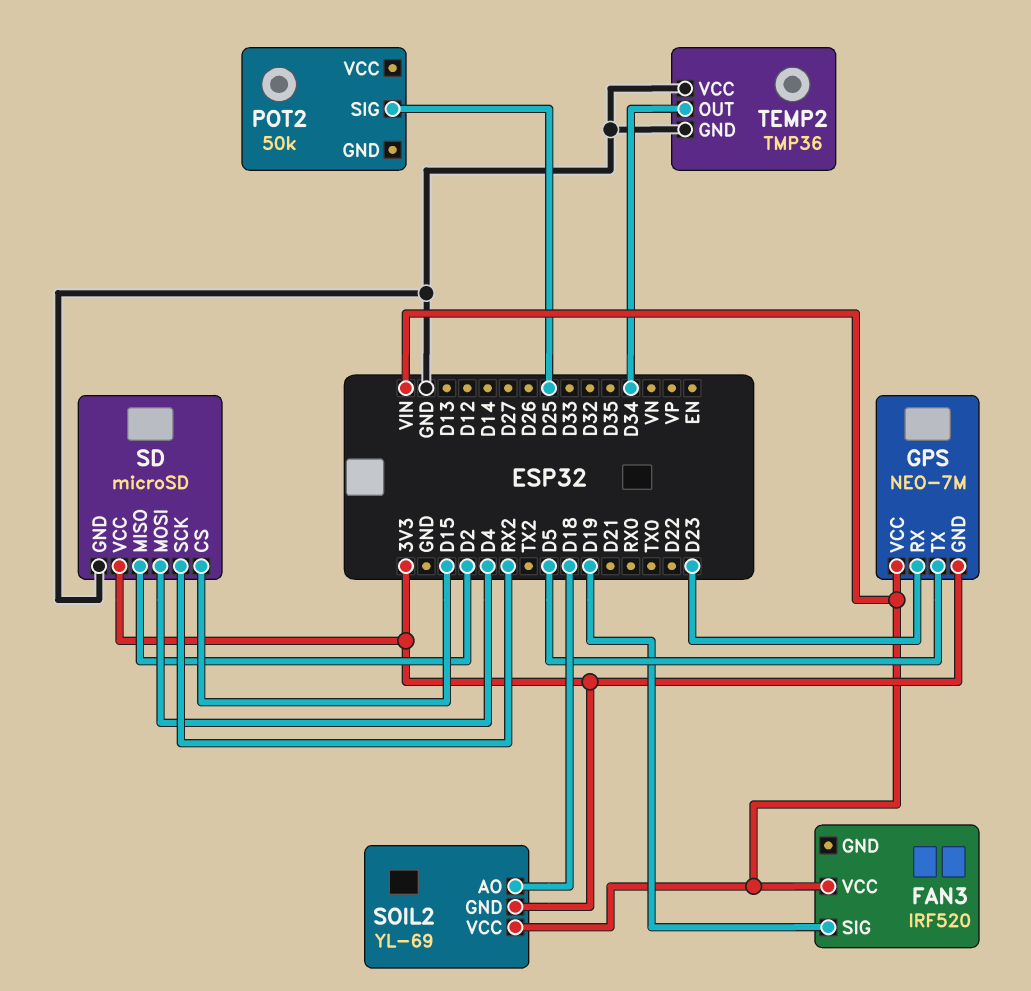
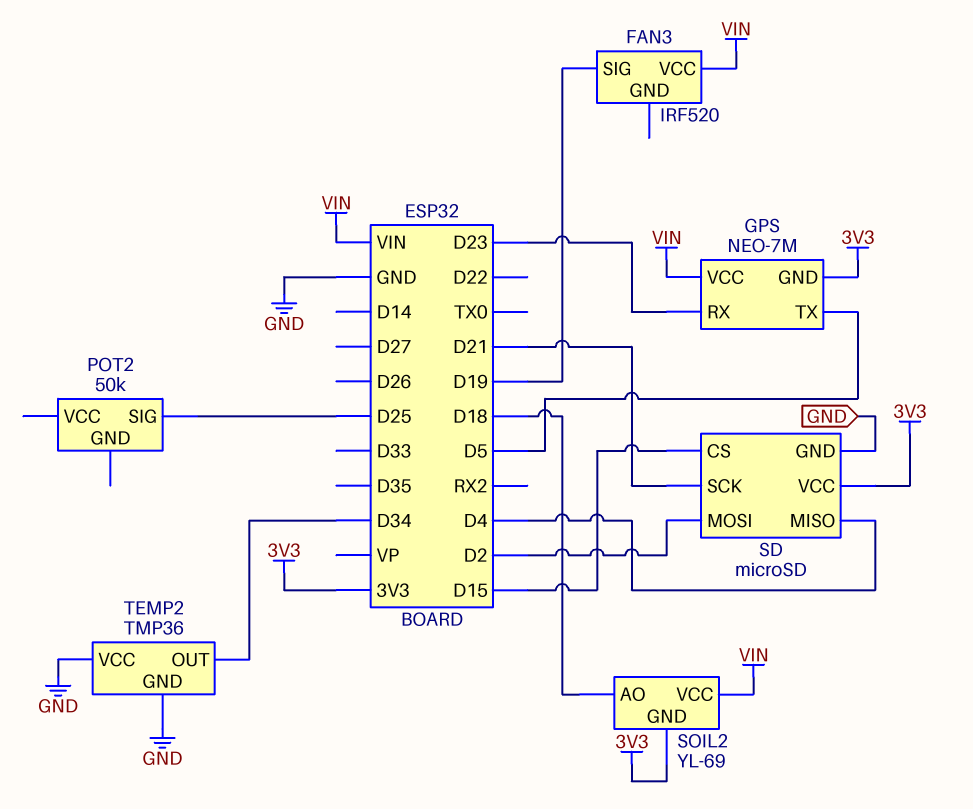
SD pin MISO: D2 -> D4
SD pin MOSI: D4 -> D2
SD pin SCK: RX2 -> D21

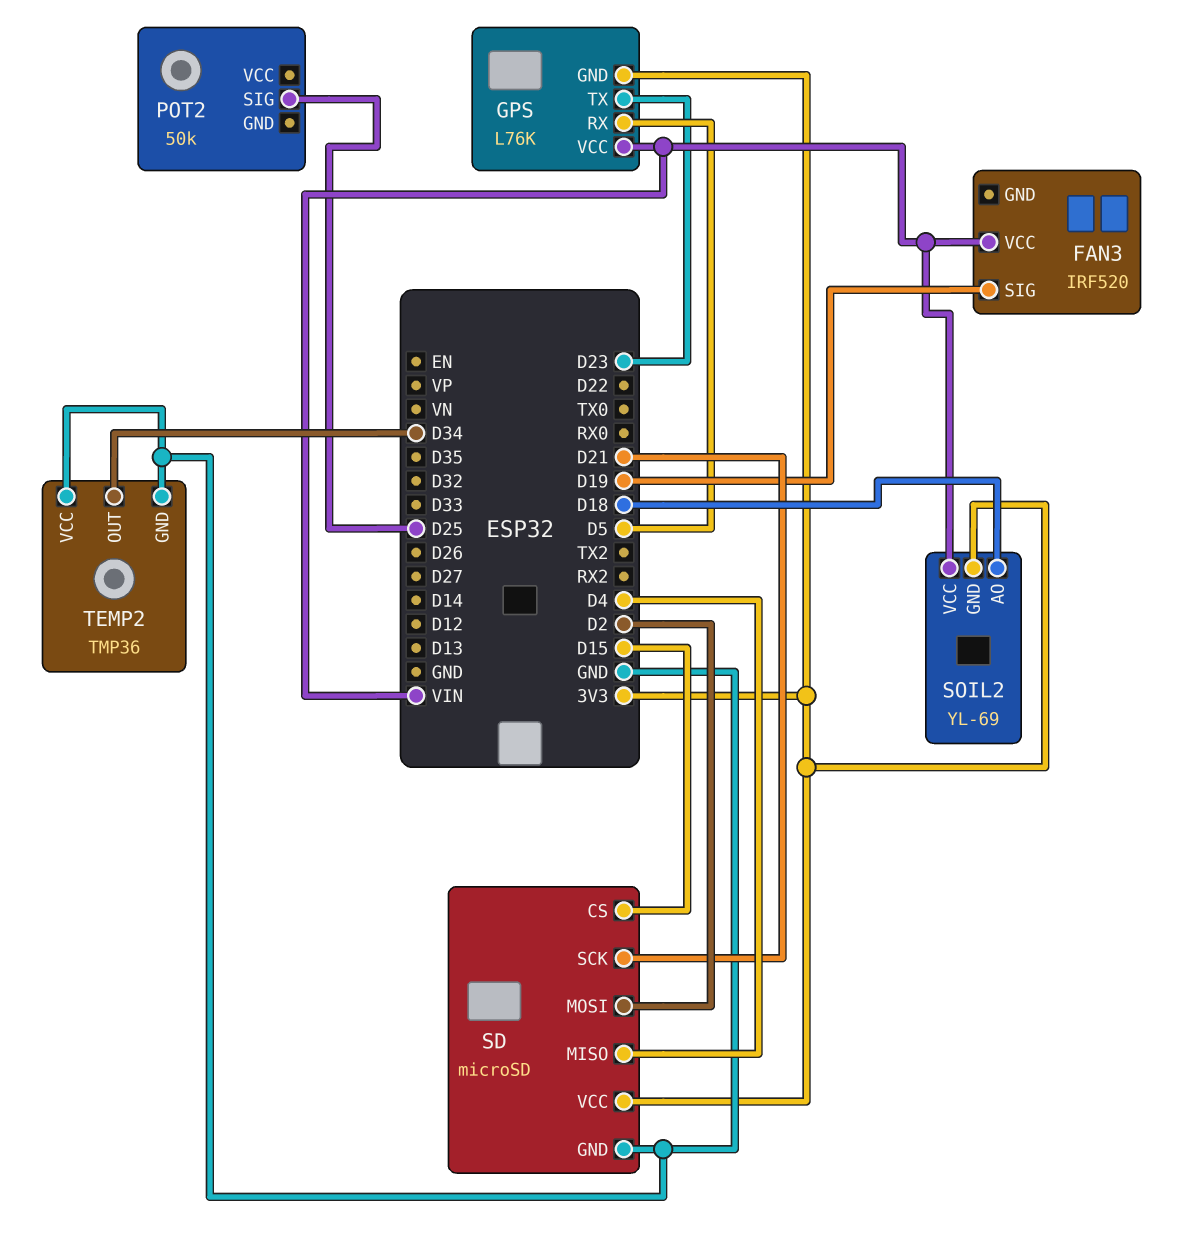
GPS: NEO-7M -> L76K
GPS pin RX: D23 -> D5
GPS pin TX: D5 -> D23

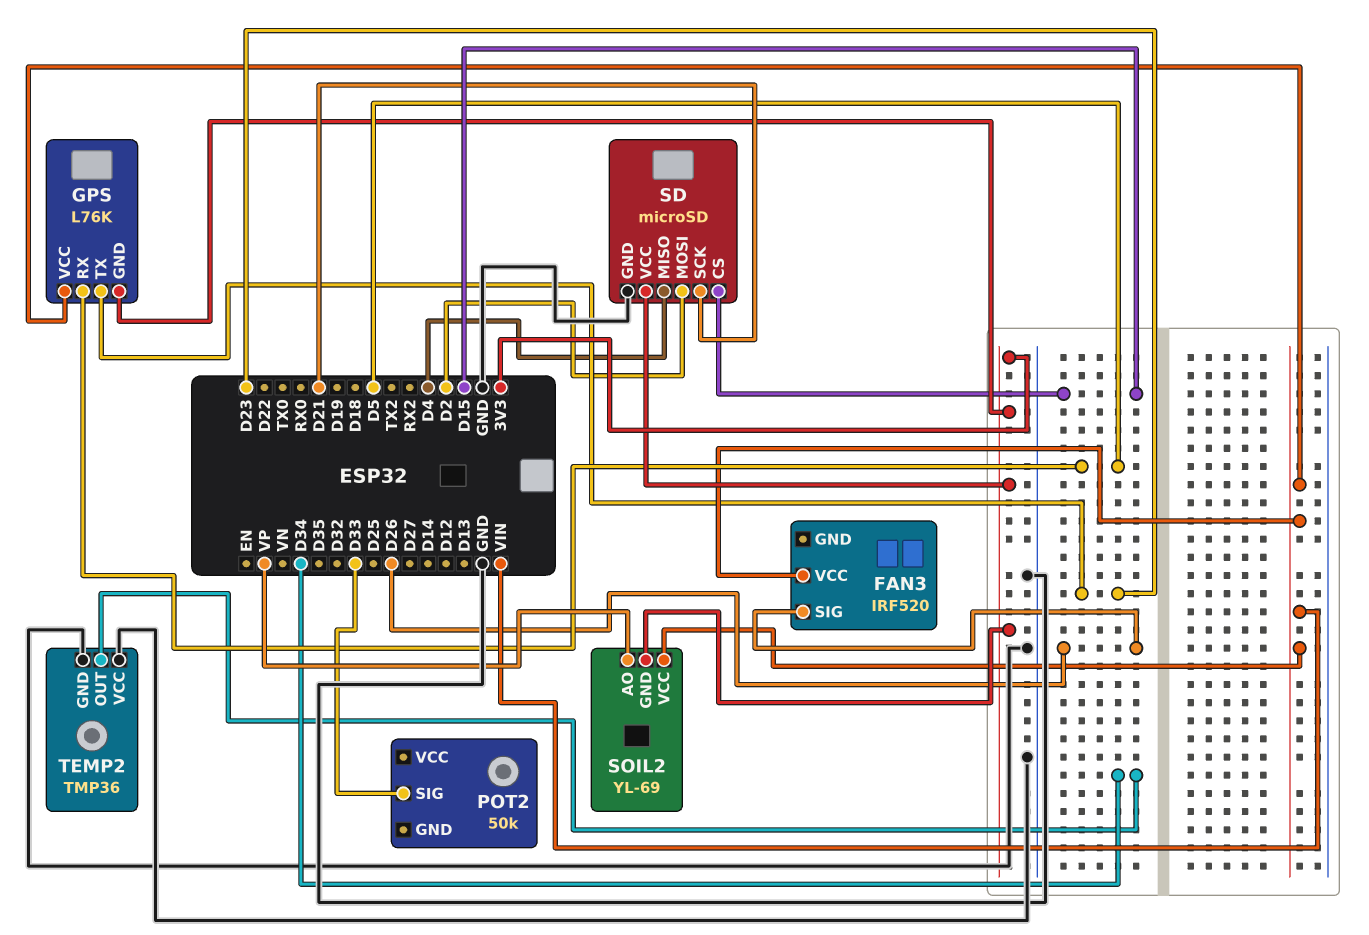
FAN3 pin SIG: D19 -> D26
POT2 pin SIG: D25 -> D33
SOIL2 pin AO: D18 -> VP

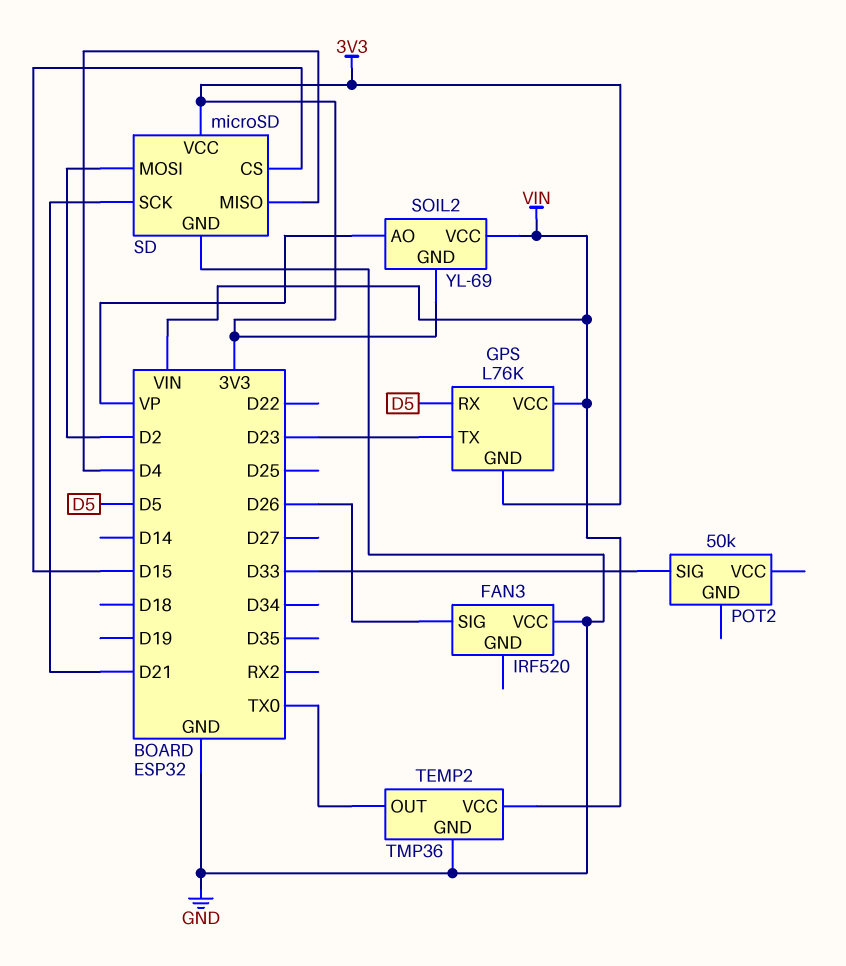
FAN3 pin VCC: VIN -> GND
TEMP2 pin OUT: D34 -> TX0
TEMP2 pin VCC: GND -> VIN

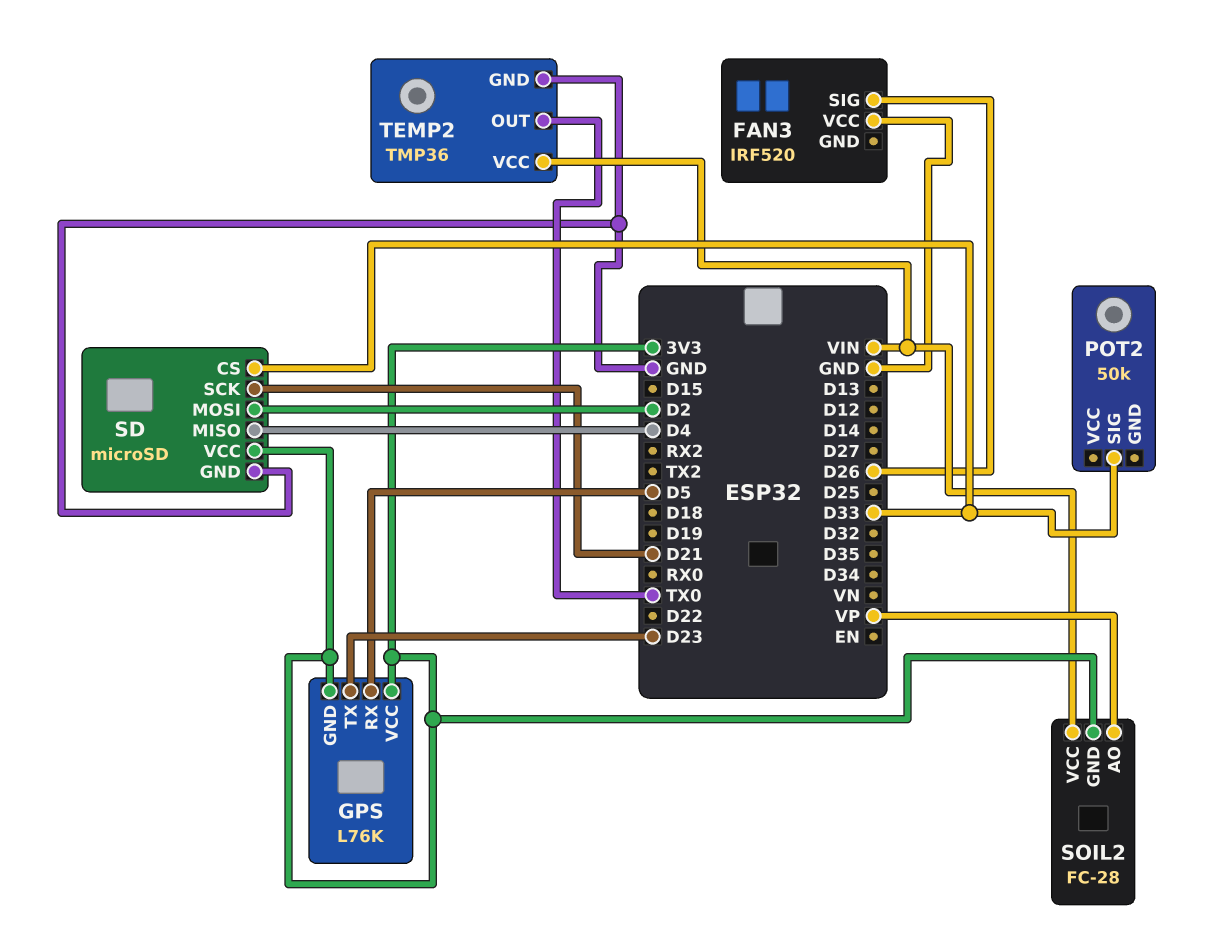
GPS pin VCC: VIN -> 3V3
SD pin CS: D15 -> D33
SOIL2: YL-69 -> FC-28

